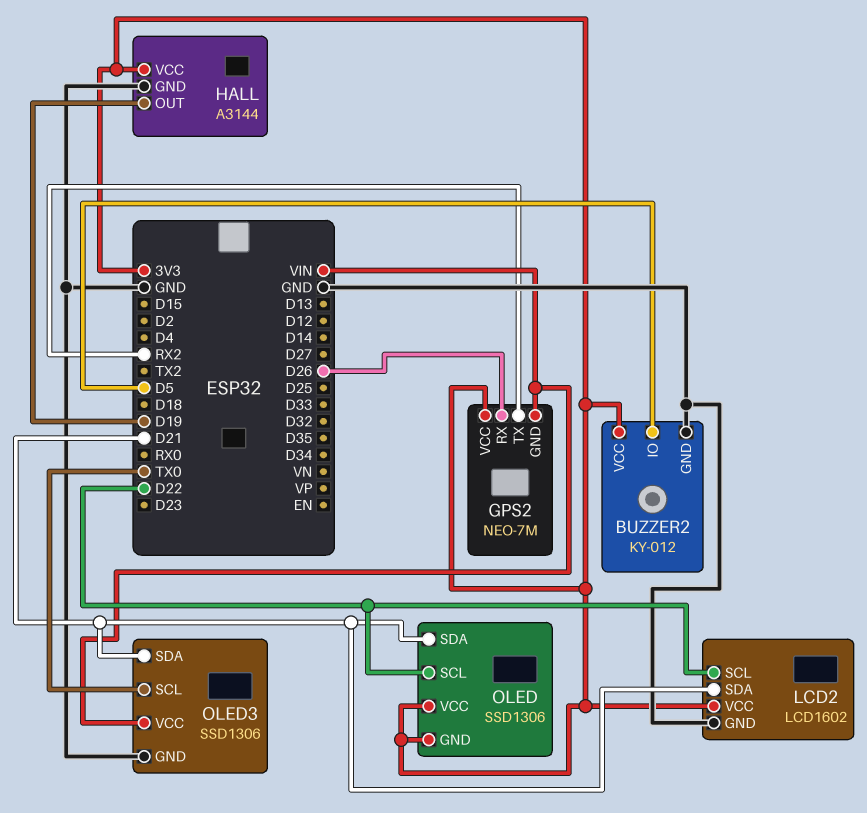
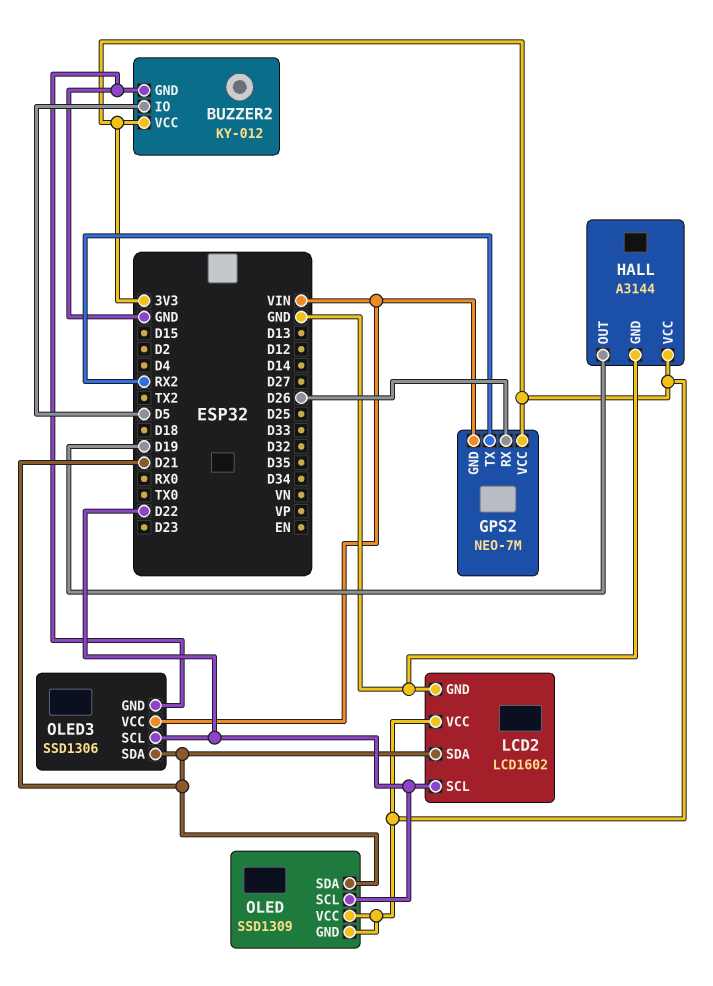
OLED: SSD1306 -> SSD1309
OLED3 pin SCL: TX0 -> D22

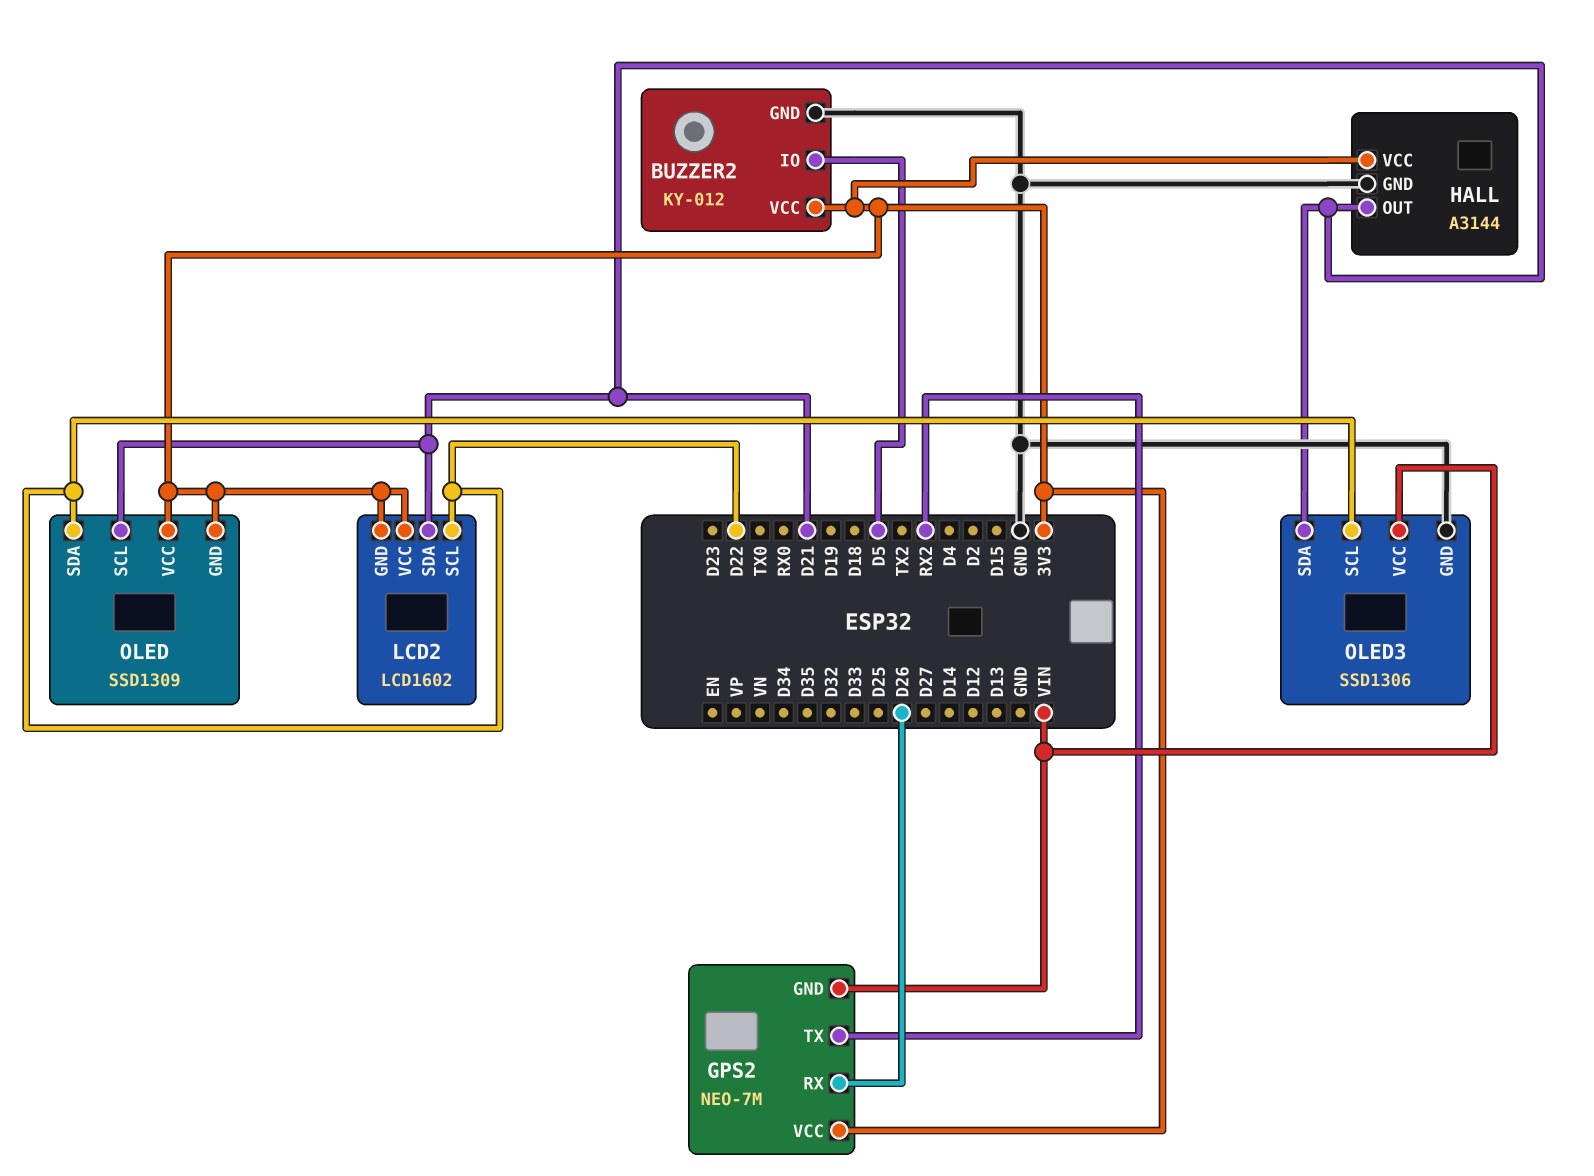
HALL pin OUT: D19 -> D21
LCD2 pin GND: GND -> 3V3
OLED pin SCL: D22 -> D21
OLED pin SDA: D21 -> D22

